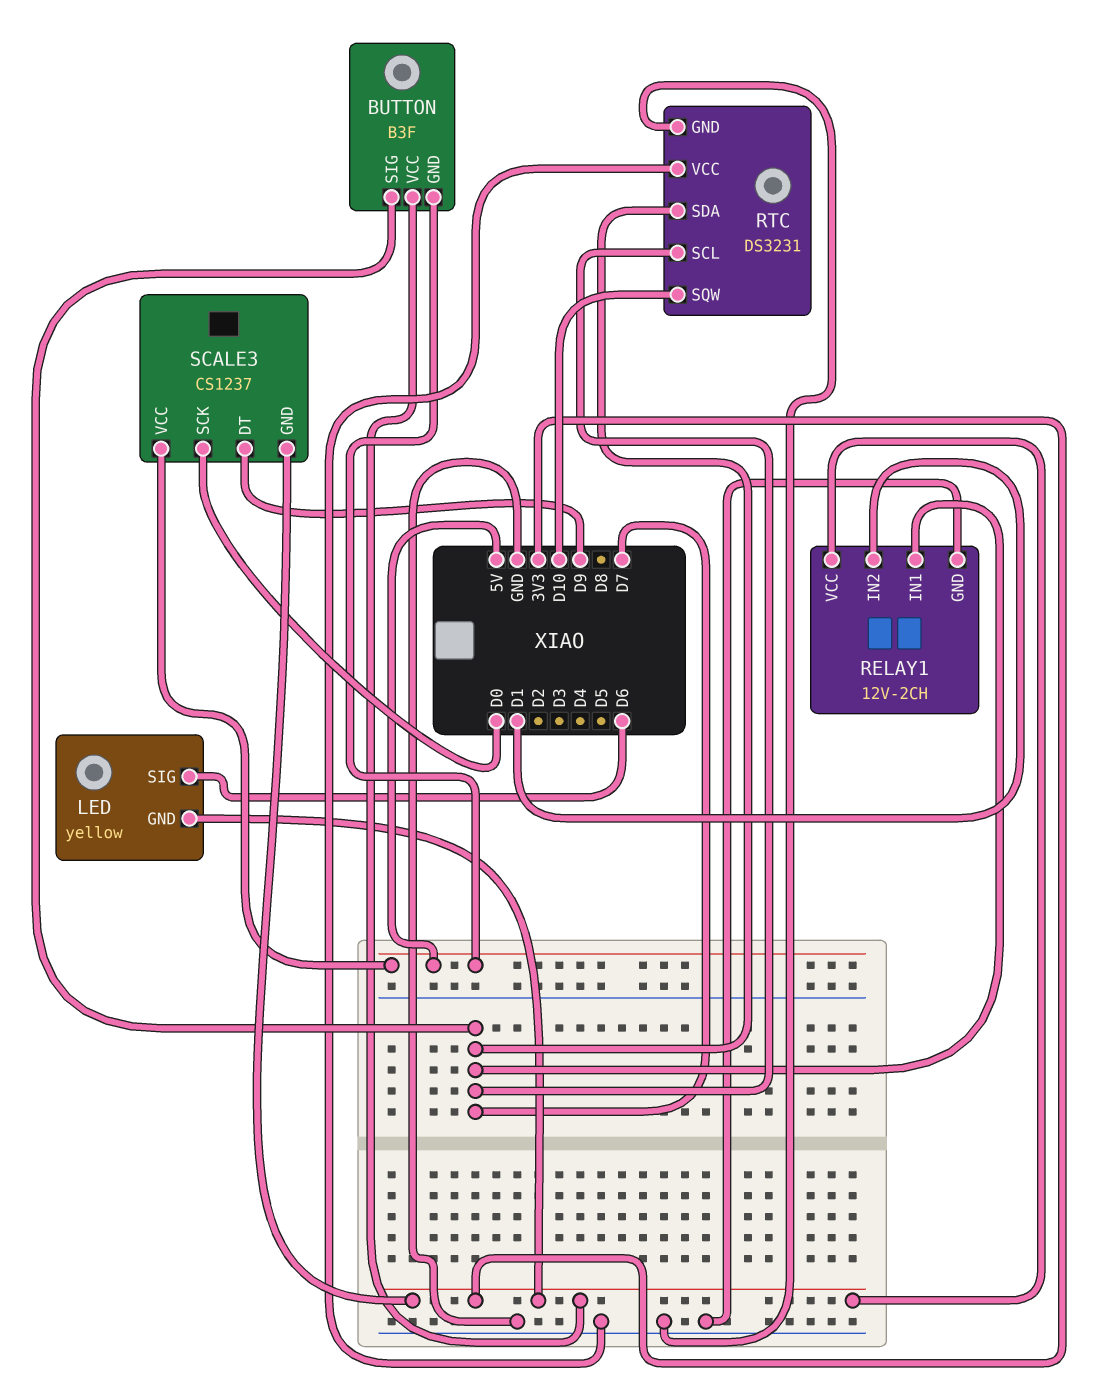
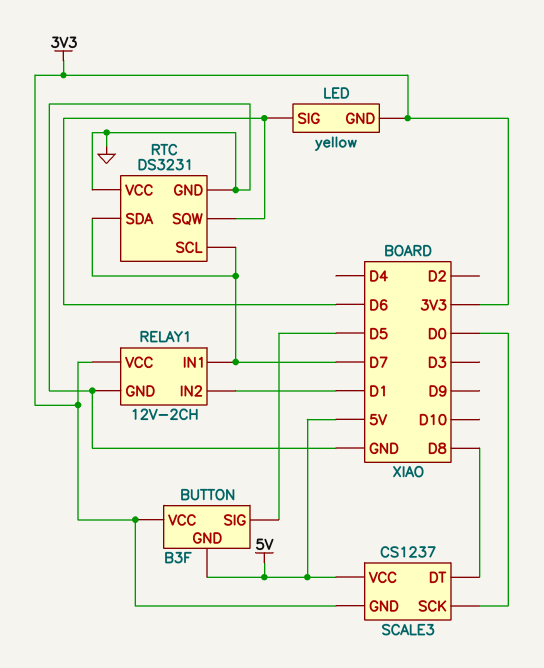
BUTTON pin SIG: D7 -> D5
RTC pin SQW: D10 -> D6
SCALE3 pin DT: D9 -> D8

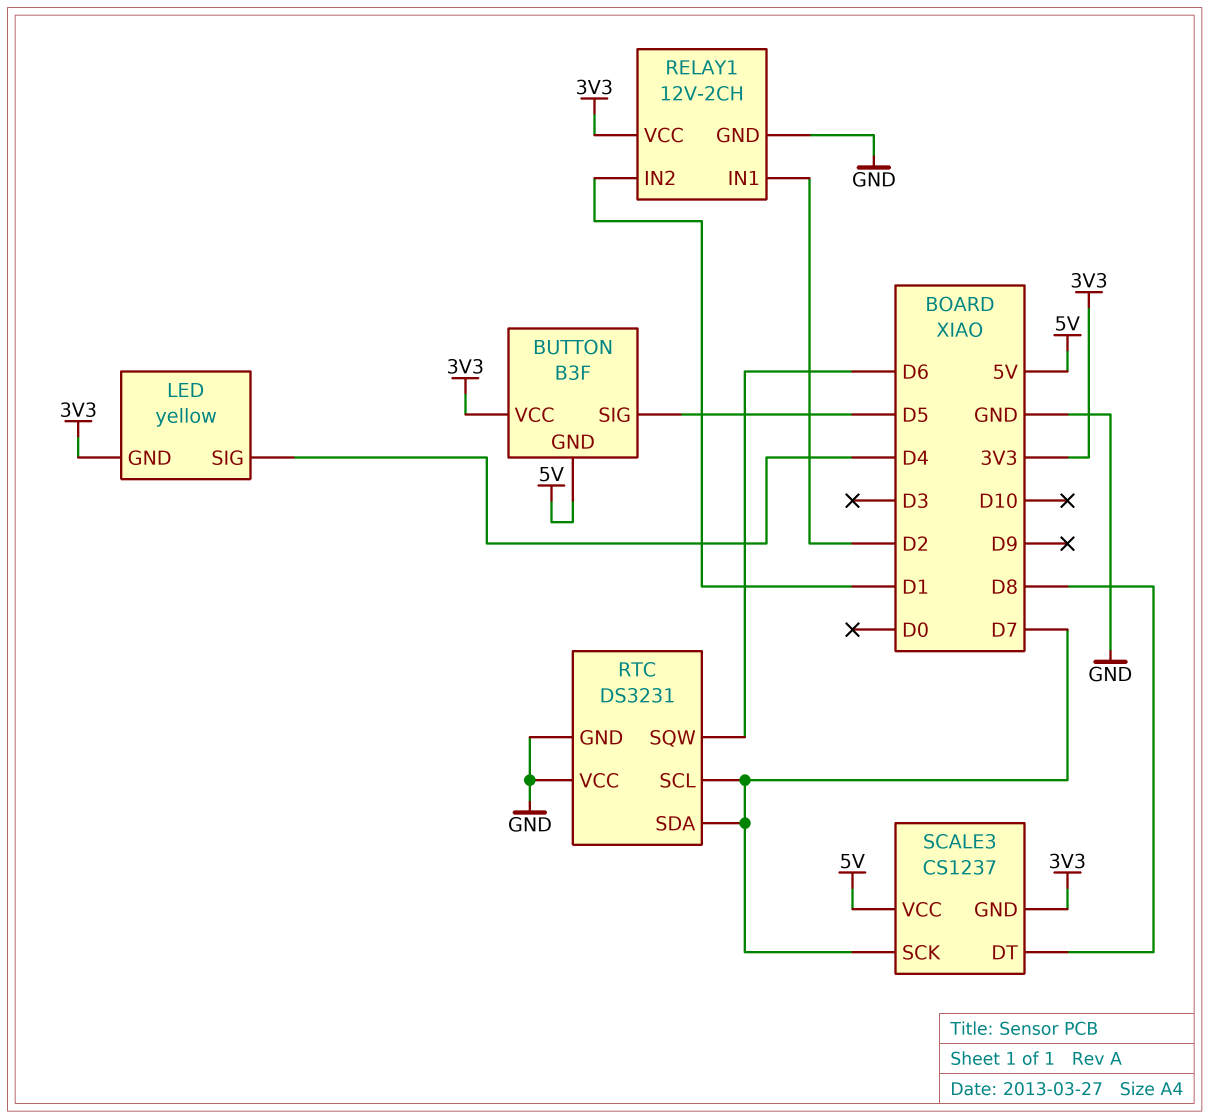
LED pin SIG: D6 -> D4
RELAY1 pin IN1: D7 -> D2
SCALE3 pin SCK: D0 -> D7

